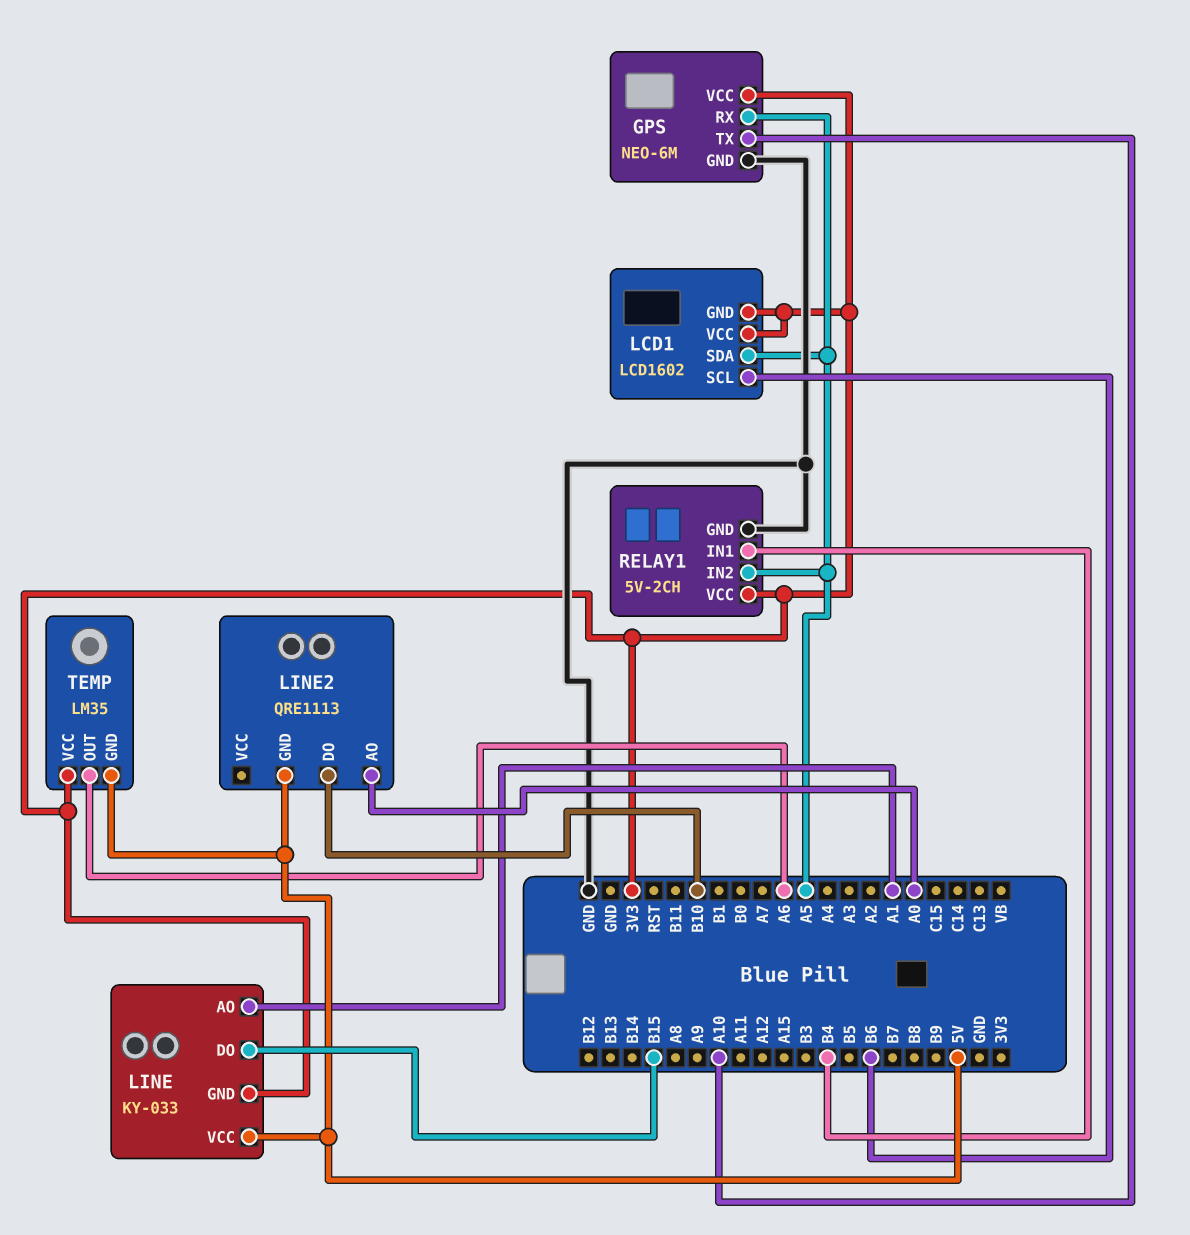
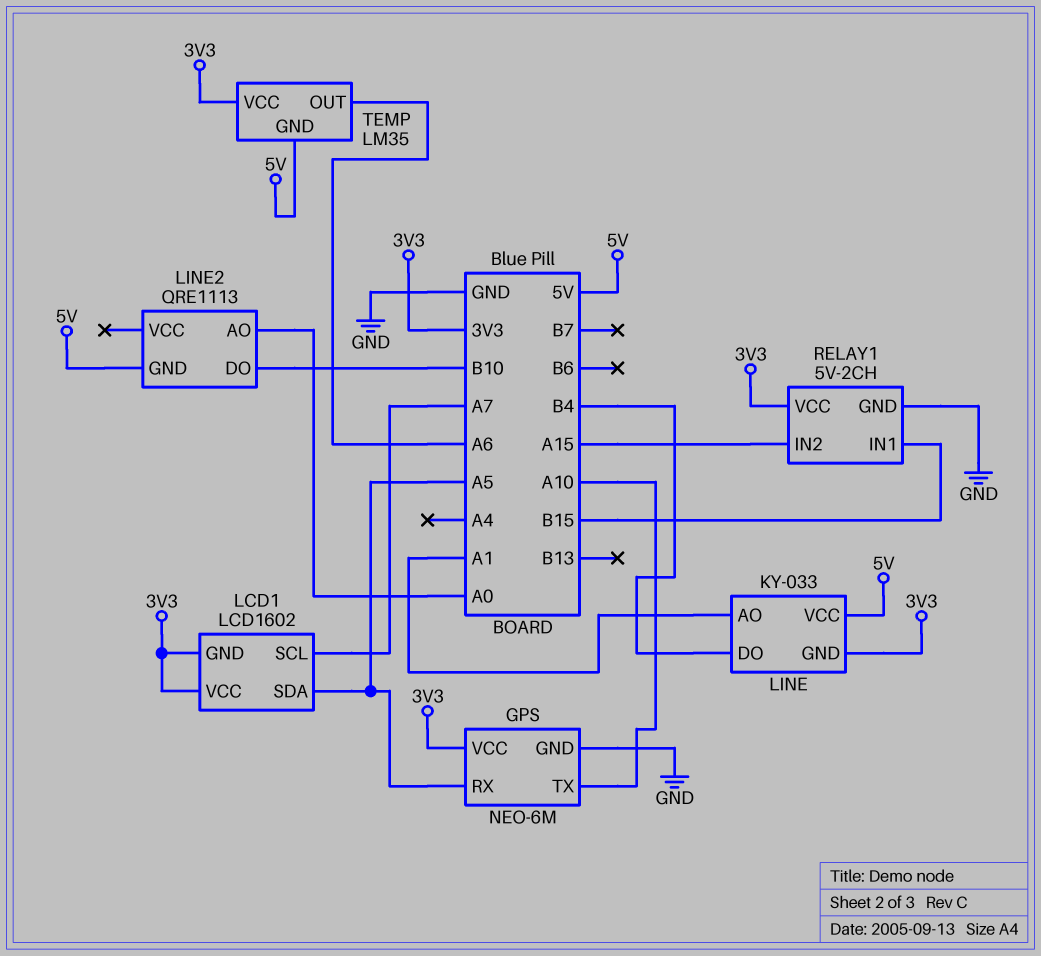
LCD1 pin SCL: B6 -> A7
LINE pin DO: B15 -> B4
RELAY1 pin IN1: B4 -> B15
RELAY1 pin IN2: A5 -> A15

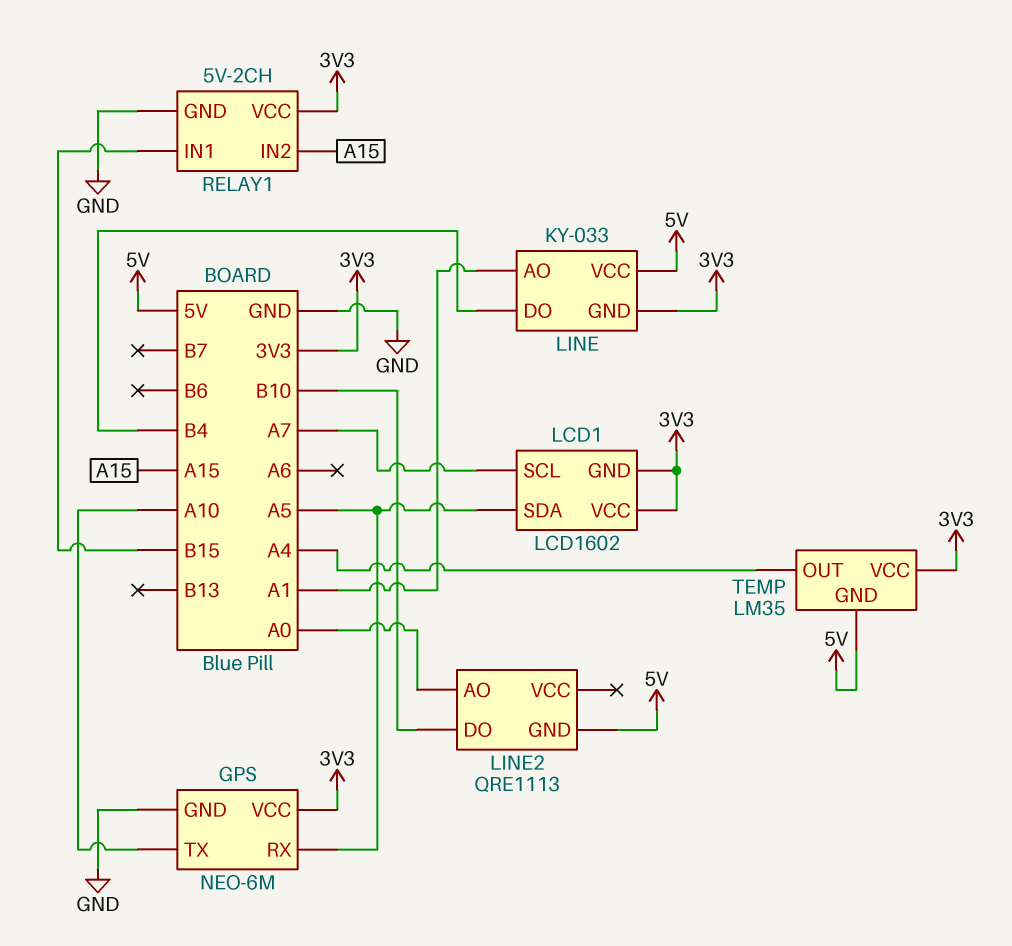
TEMP pin OUT: A6 -> A4

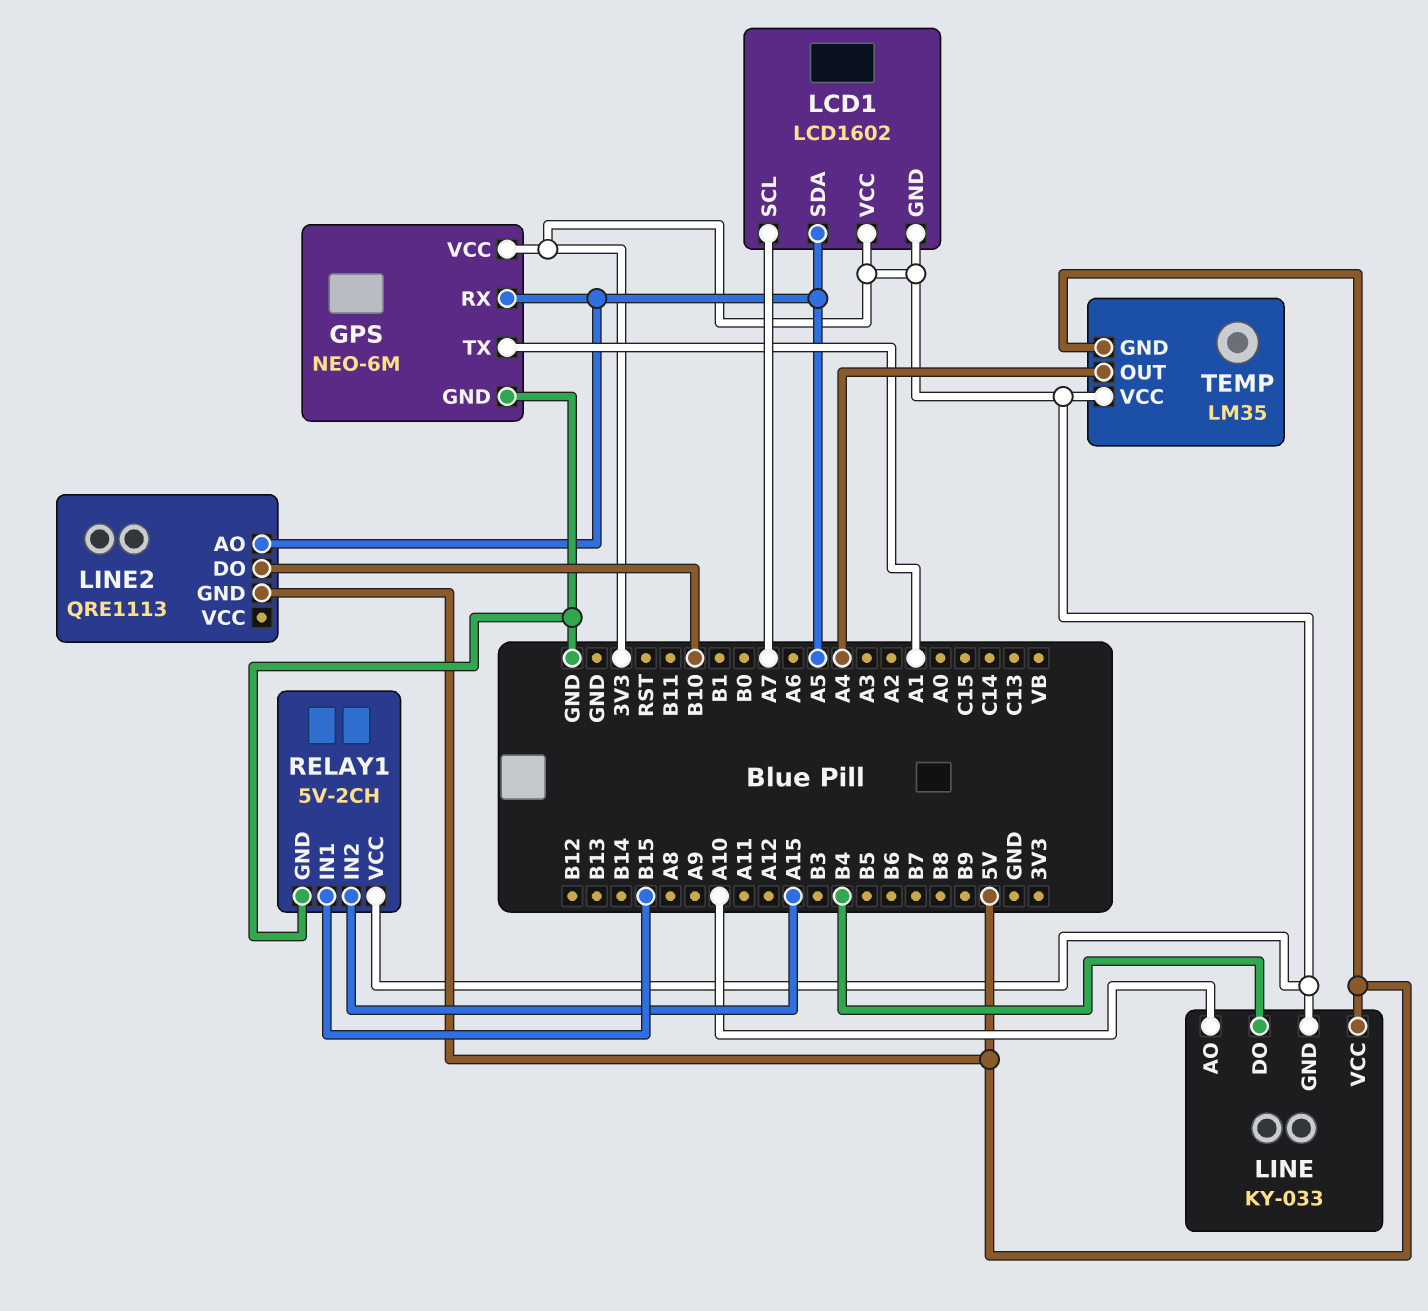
GPS pin TX: A10 -> A1
LINE pin AO: A1 -> A10
LINE2 pin AO: A0 -> A5

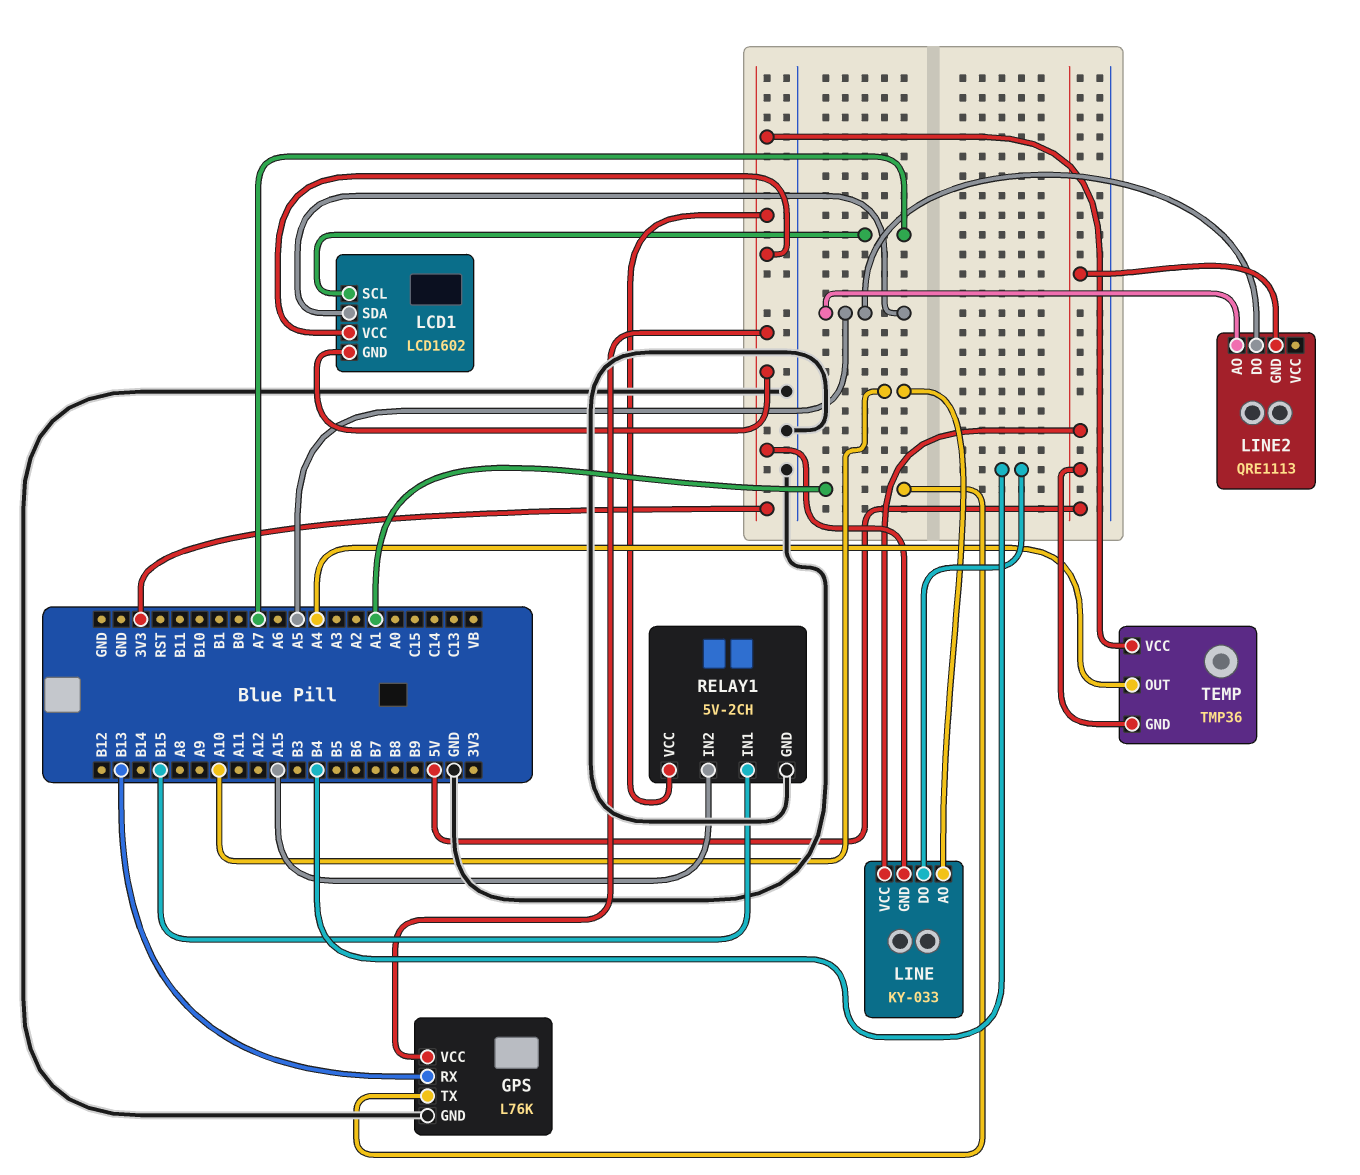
GPS: NEO-6M -> L76K
GPS pin RX: A5 -> B13
LINE2 pin DO: B10 -> A5
TEMP: LM35 -> TMP36

